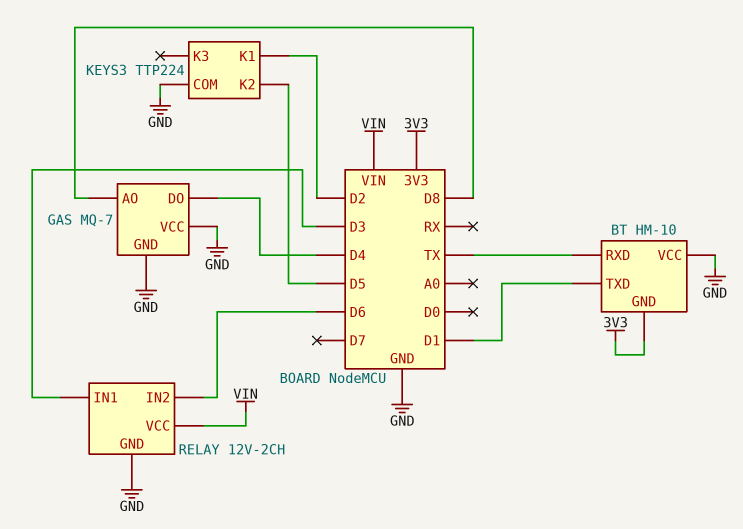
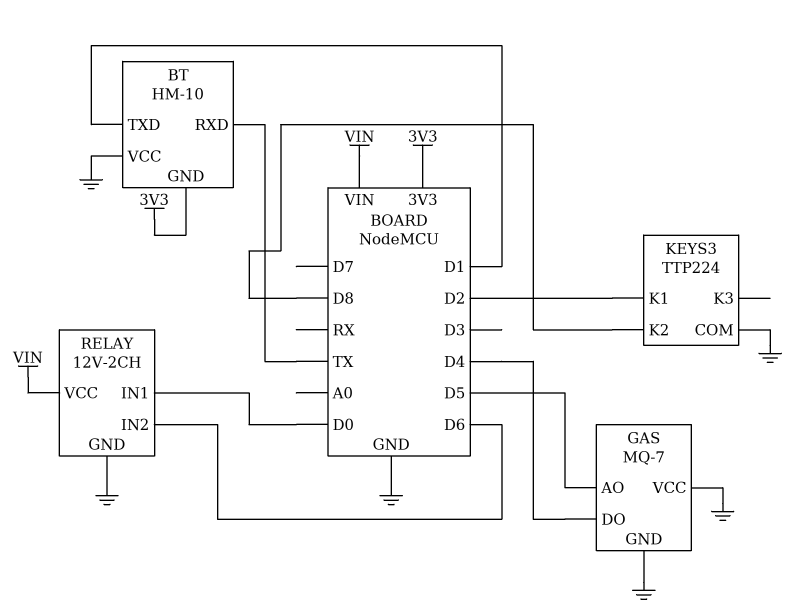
GAS pin AO: D8 -> D5
KEYS3 pin K2: D5 -> D8
RELAY pin IN1: D3 -> D0

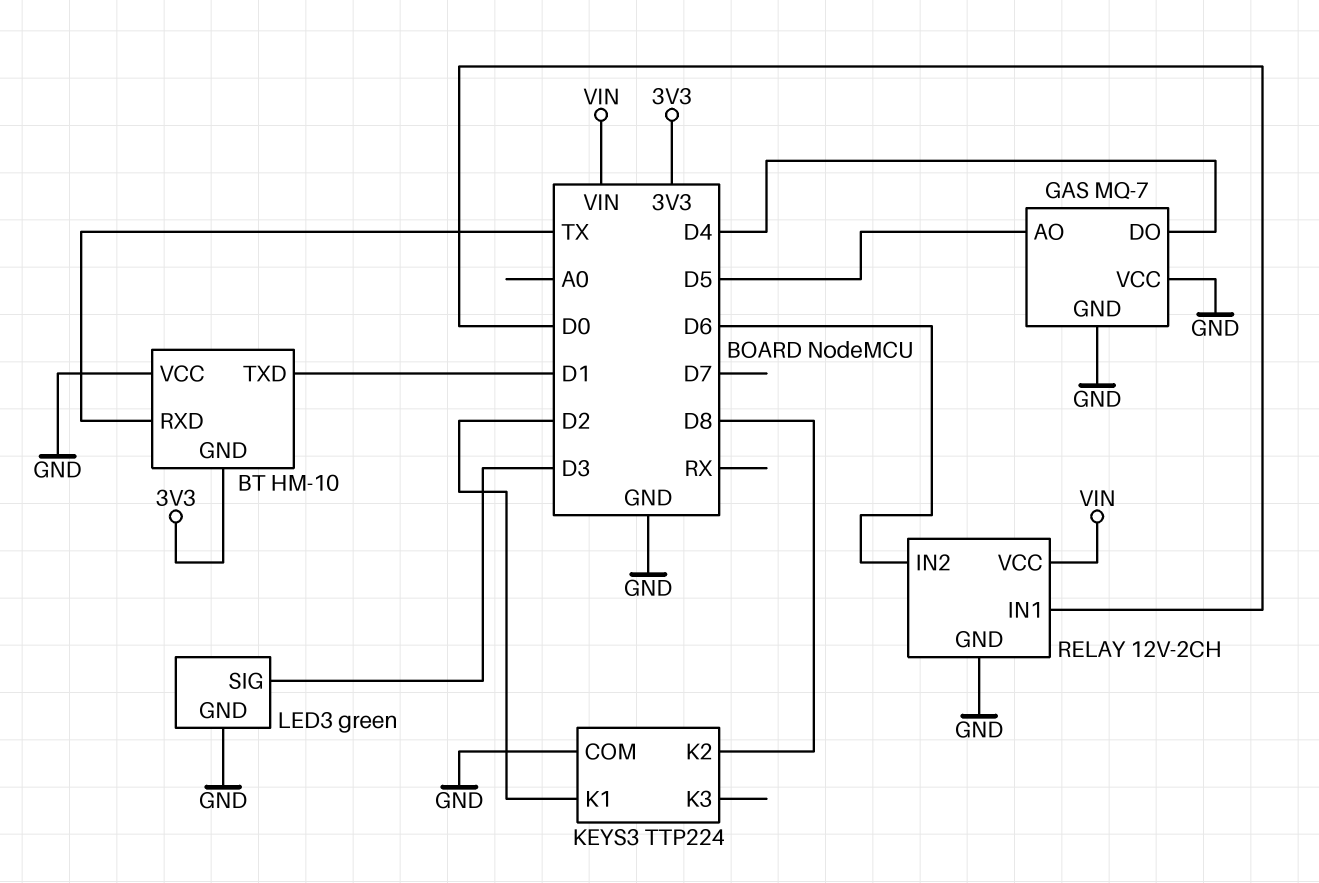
LED3: none -> green
LED3 pin GND: none -> GND
LED3 pin SIG: none -> D3

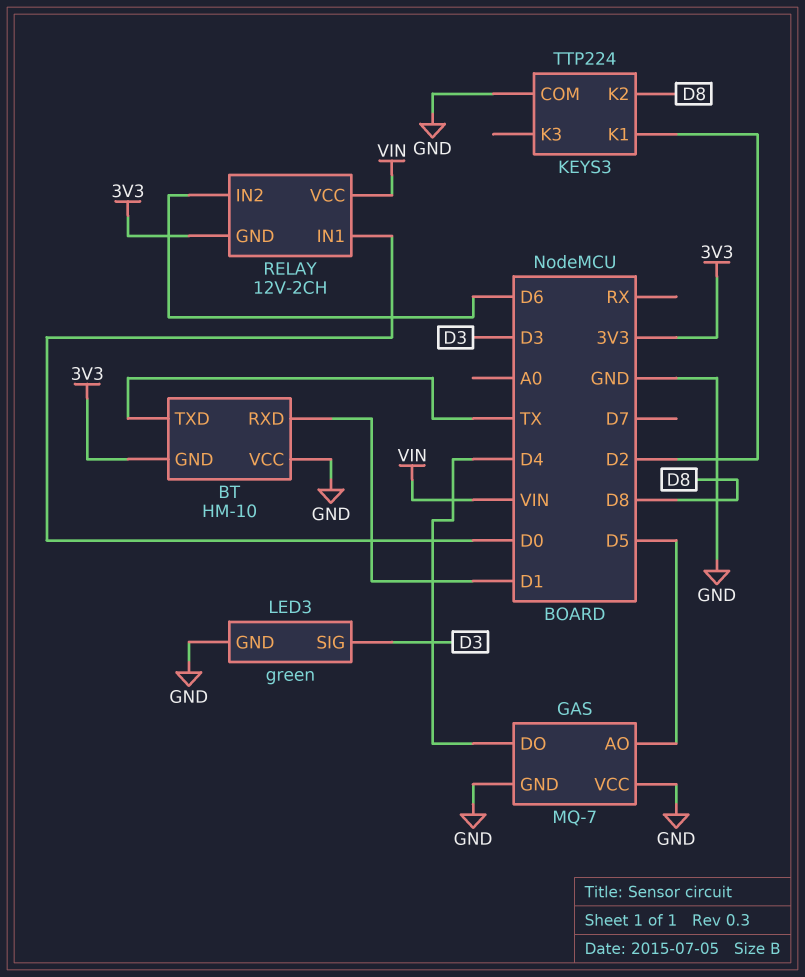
BT pin RXD: TX -> D1
BT pin TXD: D1 -> TX
RELAY pin GND: GND -> 3V3

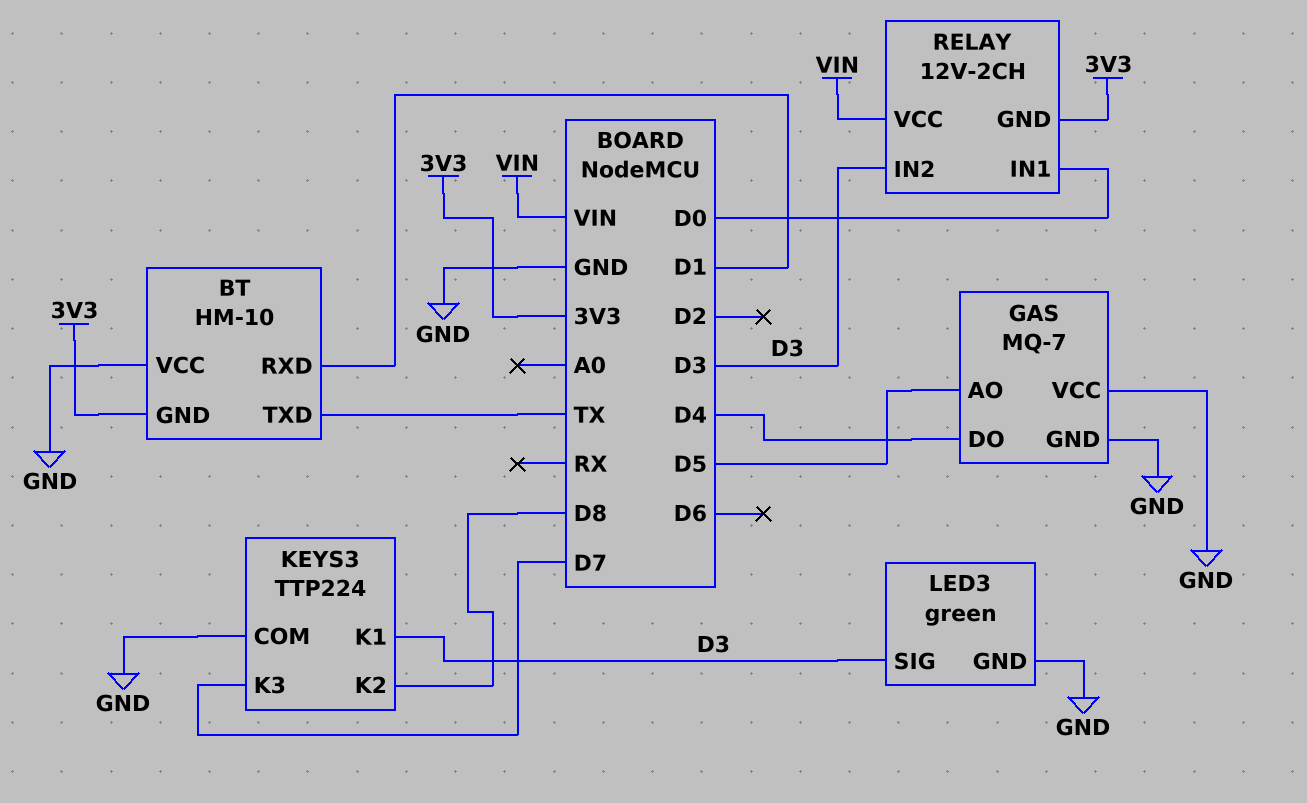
KEYS3 pin K1: D2 -> D3
KEYS3 pin K3: none -> D7
RELAY pin IN2: D6 -> D3

